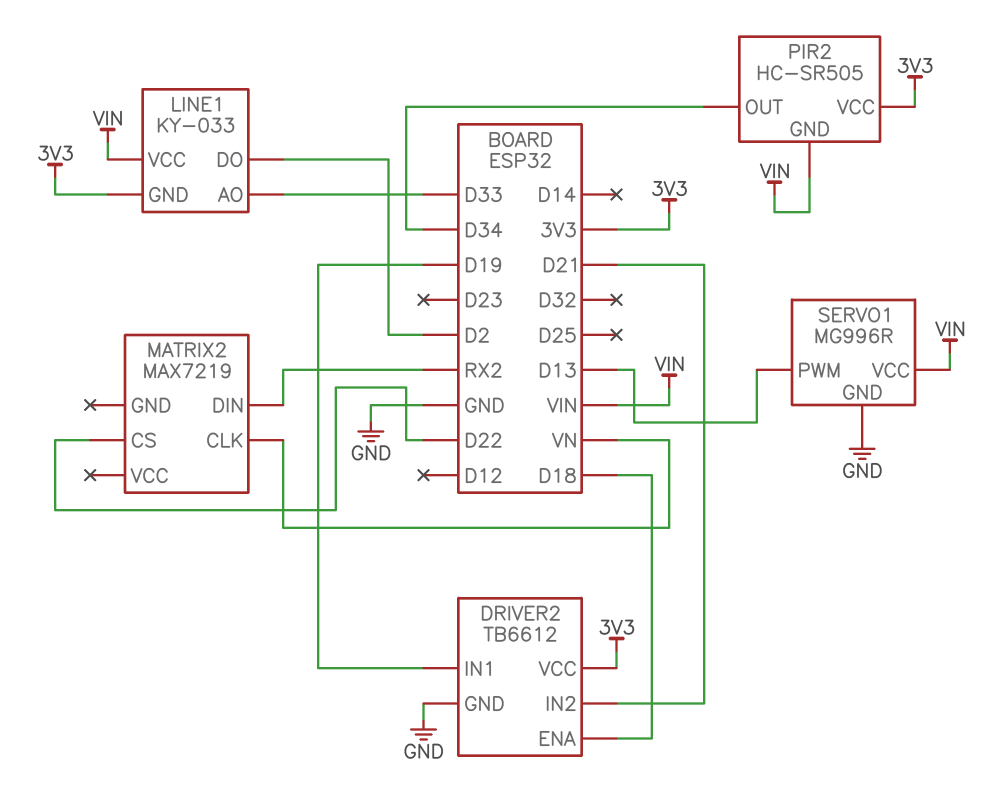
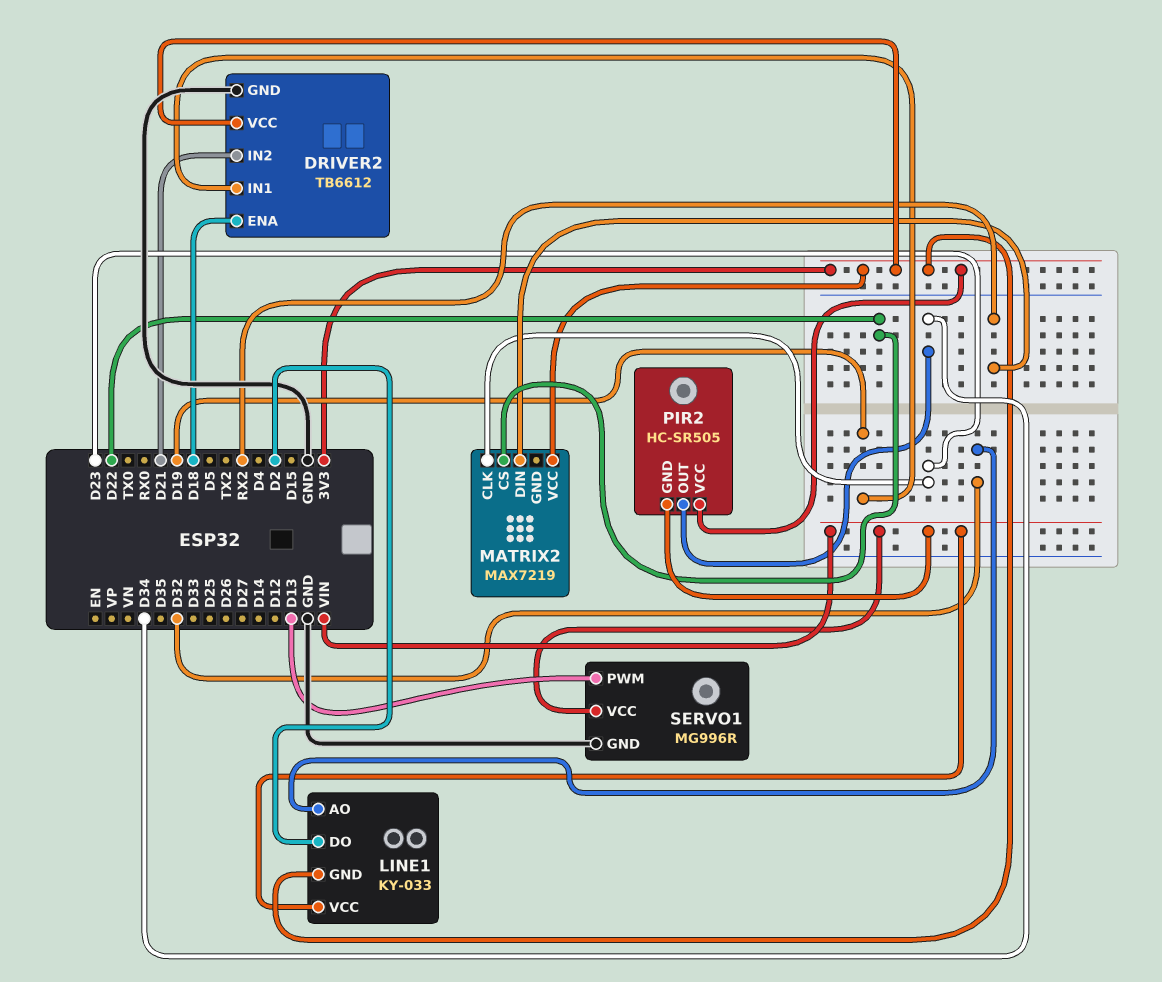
LINE1 pin AO: D33 -> D32
MATRIX2 pin CLK: VN -> D23
MATRIX2 pin VCC: none -> 3V3

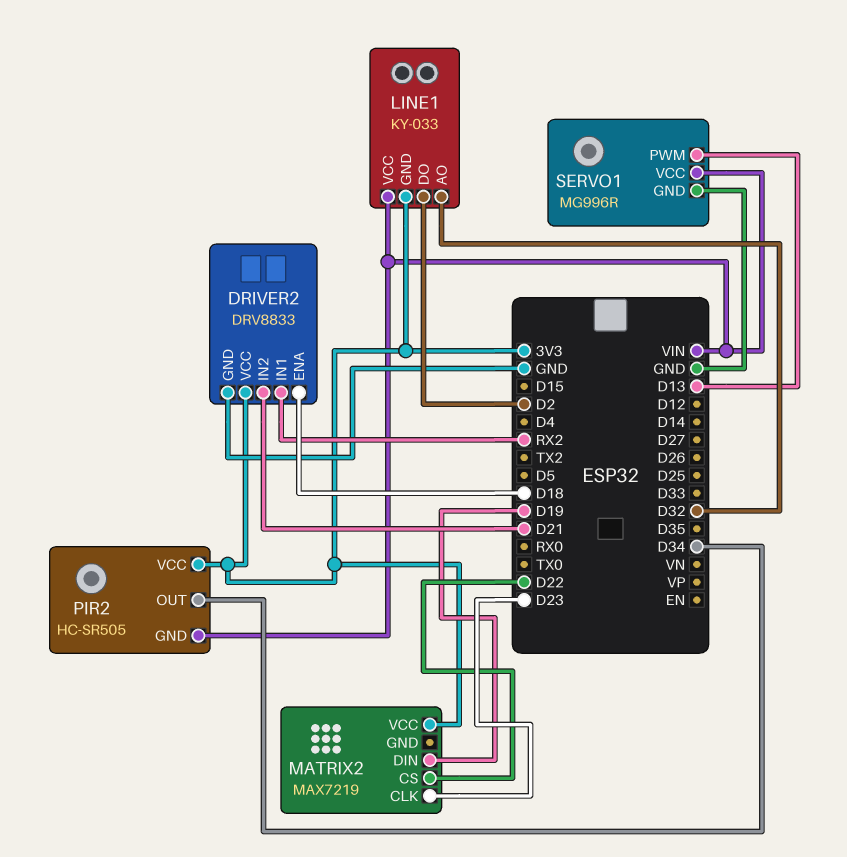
DRIVER2: TB6612 -> DRV8833
DRIVER2 pin IN1: D19 -> RX2
MATRIX2 pin DIN: RX2 -> D19

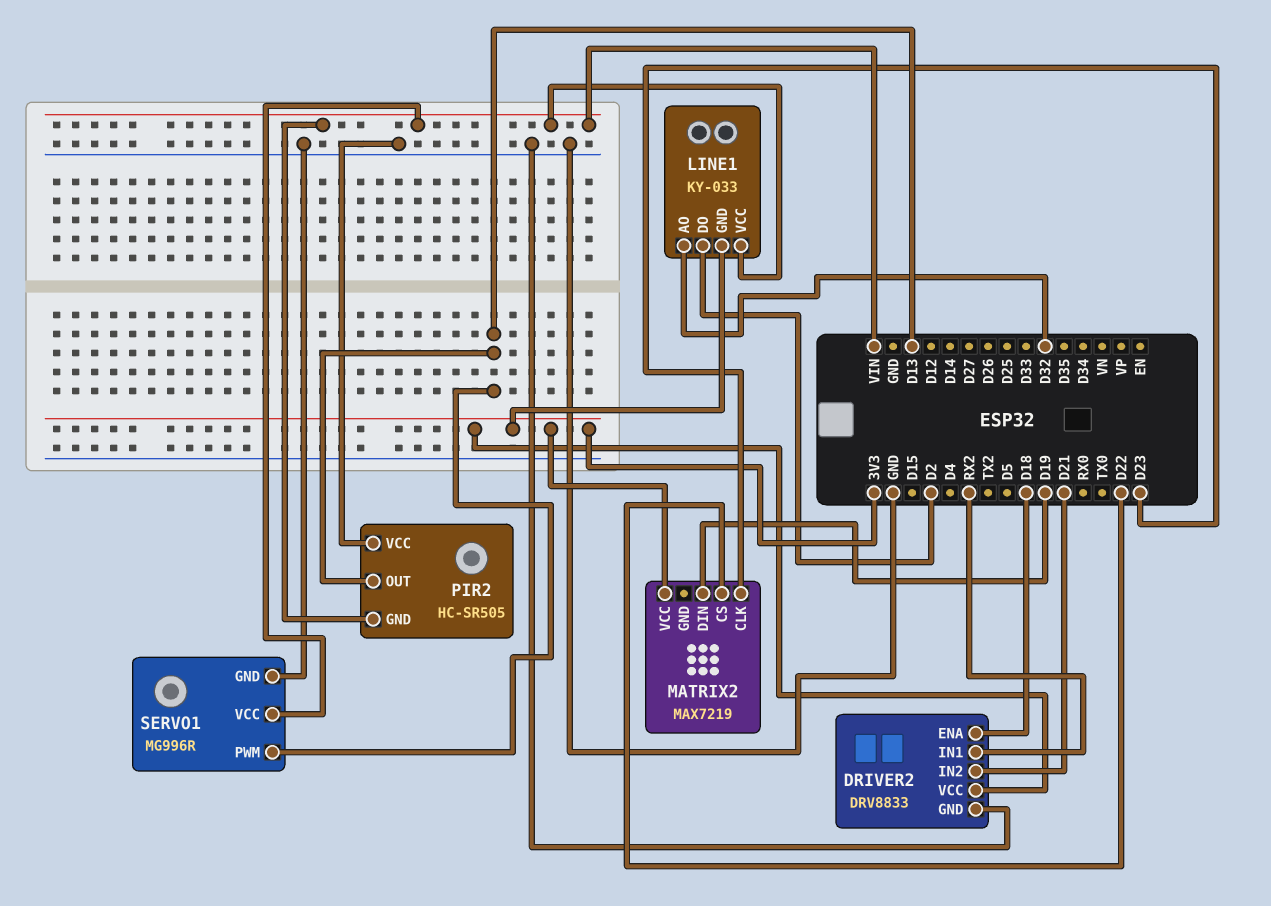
PIR2 pin OUT: D34 -> D13
PIR2 pin VCC: 3V3 -> GND

